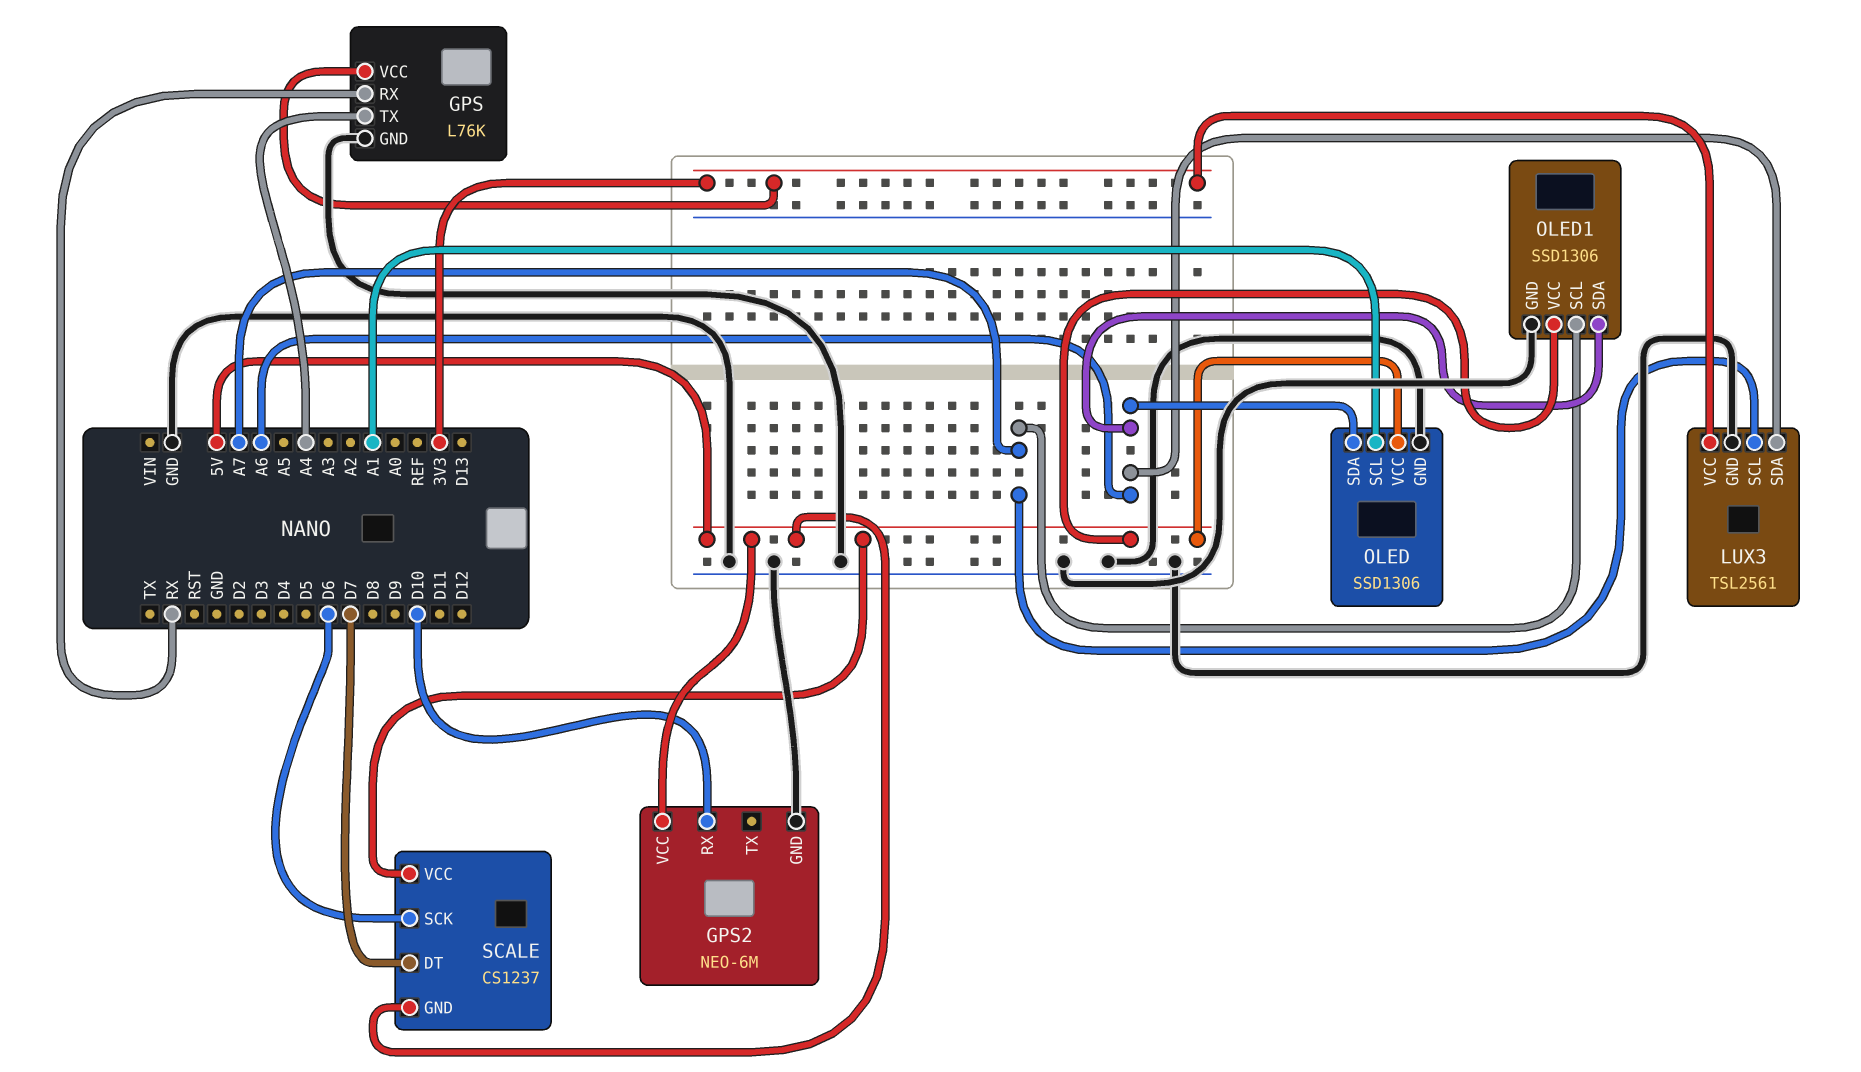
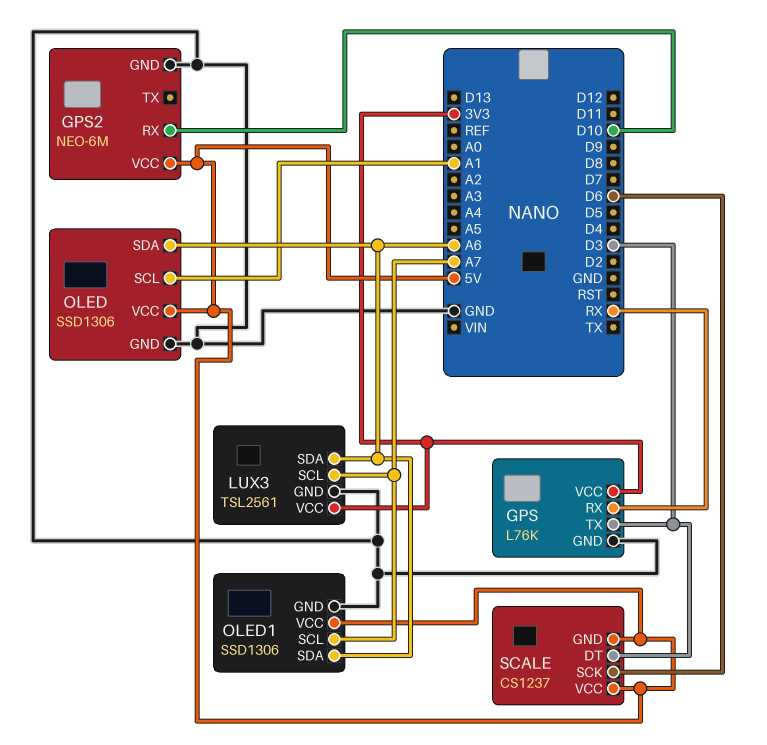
GPS pin TX: A4 -> D3
SCALE pin DT: D7 -> D3

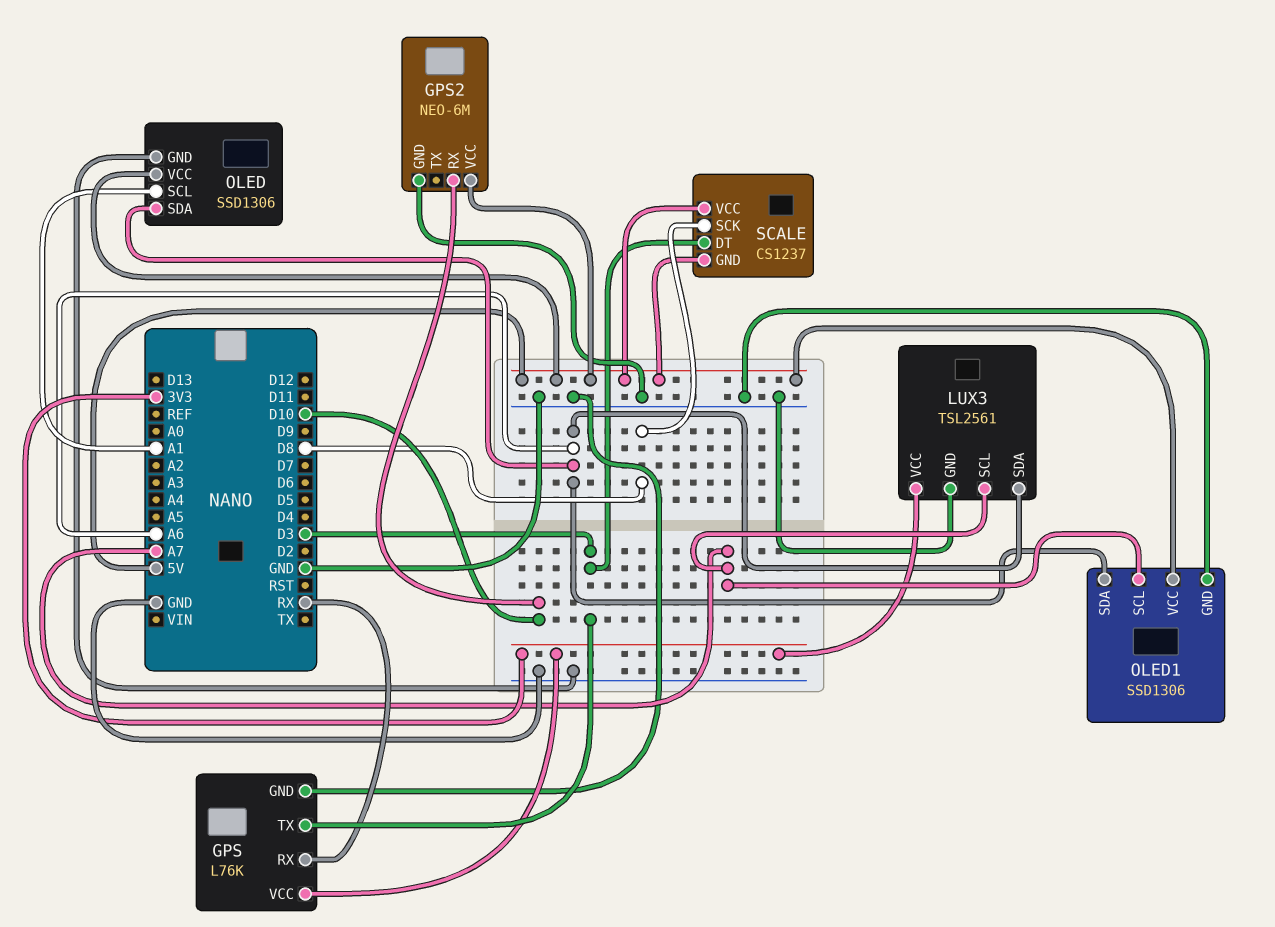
SCALE pin SCK: D6 -> D8

